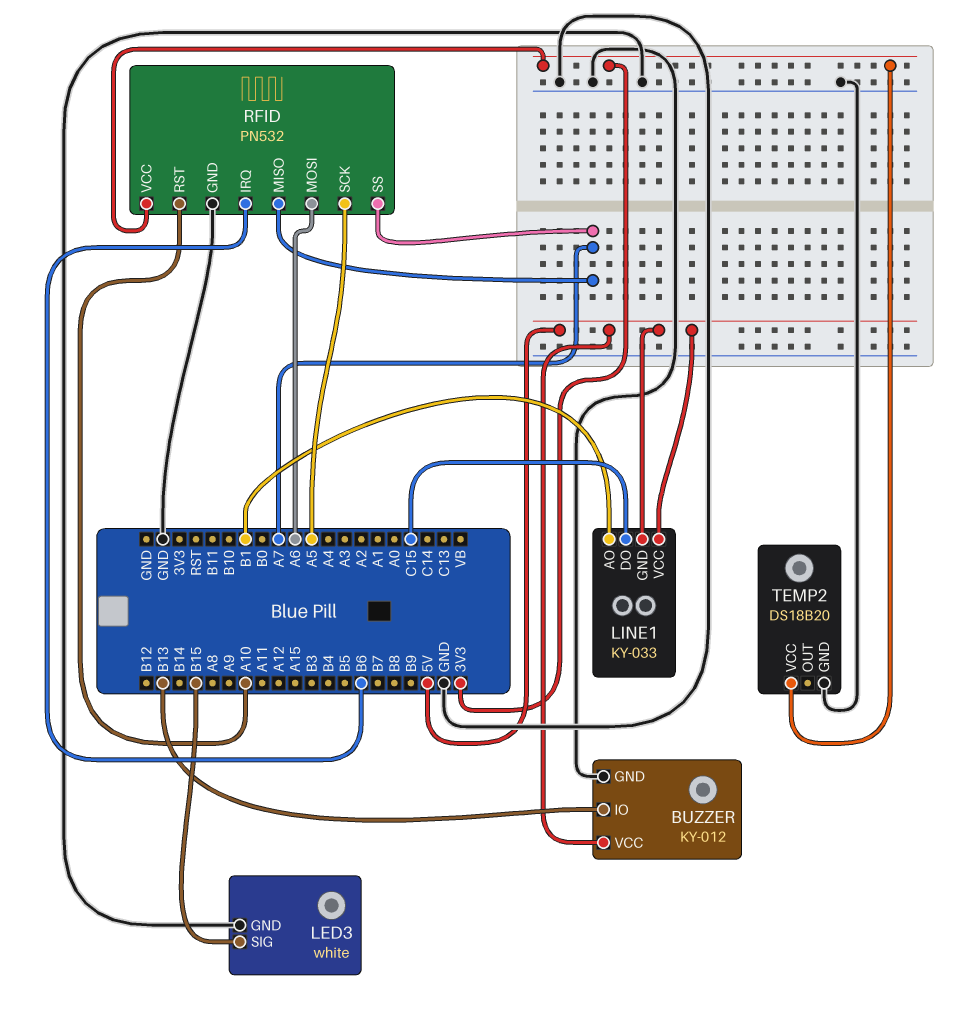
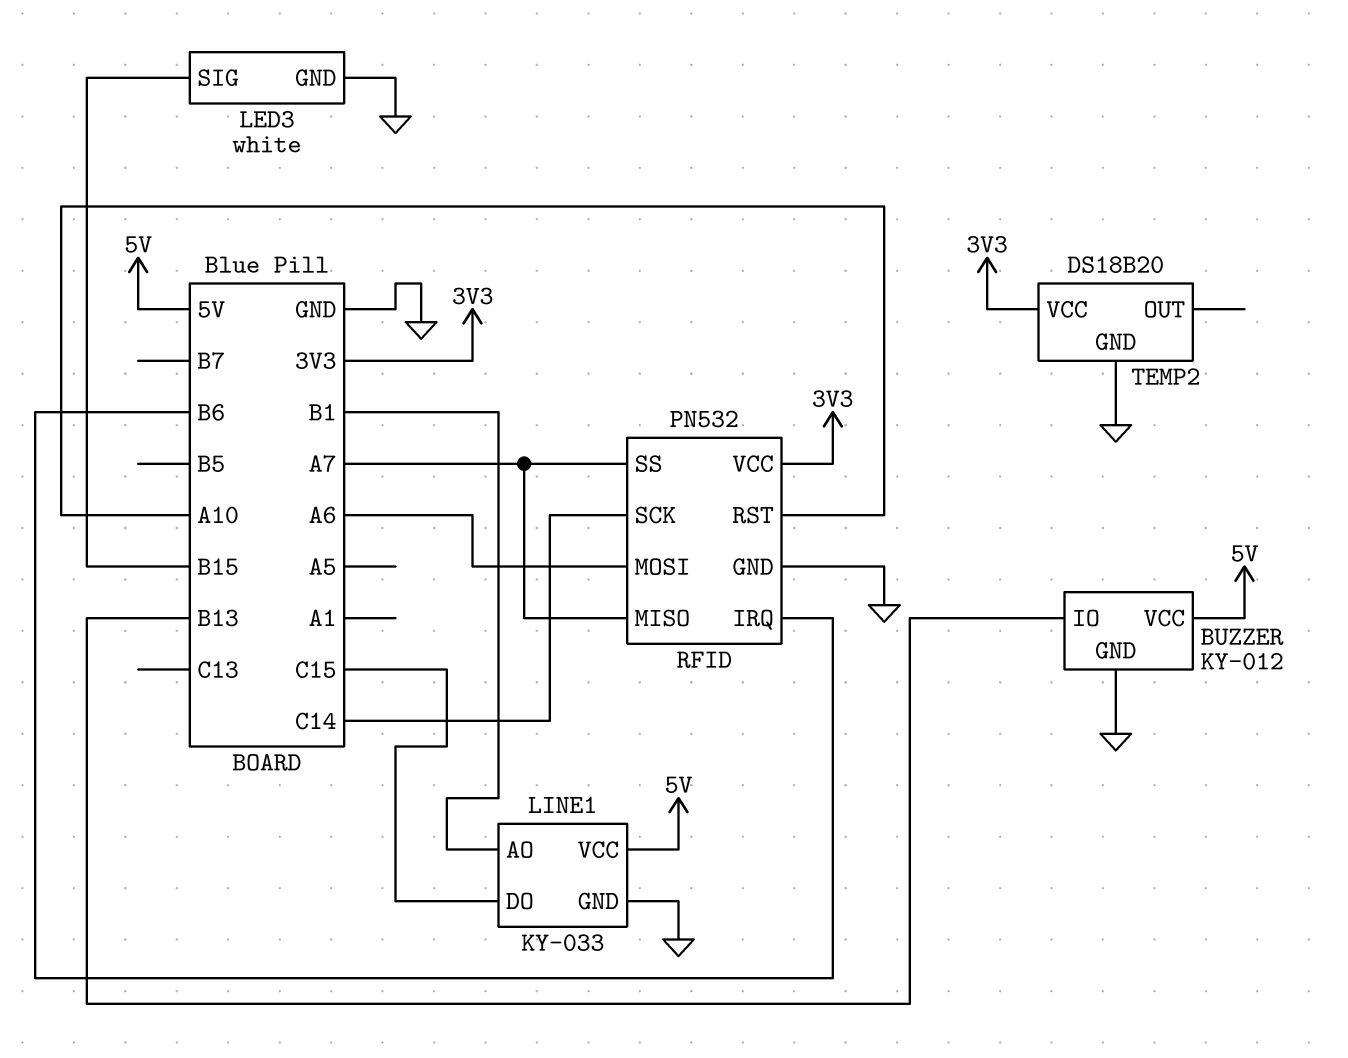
LINE1 pin GND: 5V -> GND
RFID pin SCK: A5 -> C14

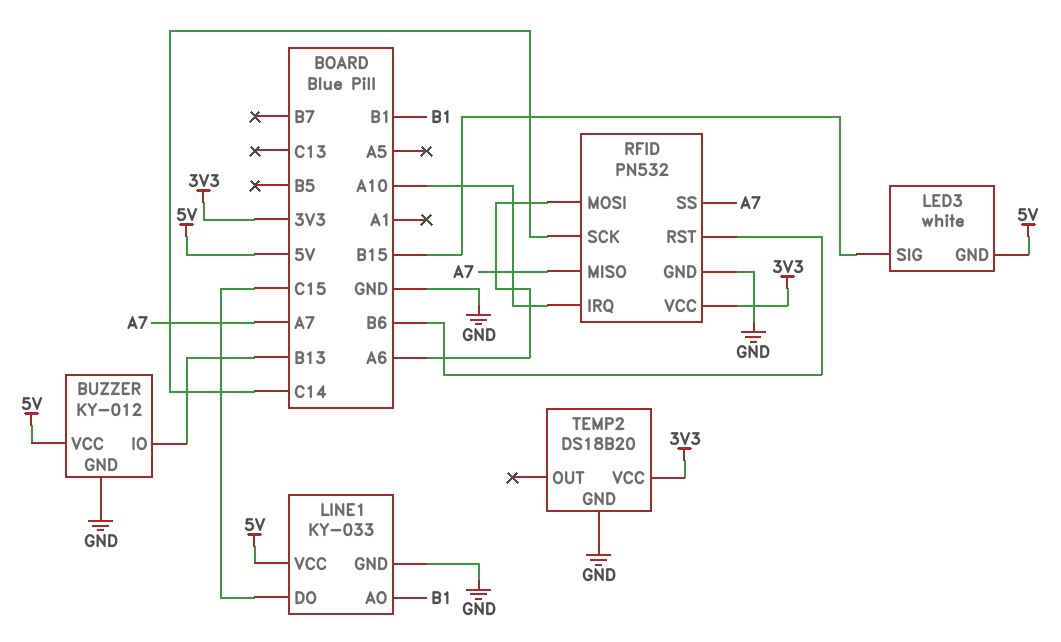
LED3 pin GND: GND -> 5V
RFID pin IRQ: B6 -> A10
RFID pin RST: A10 -> B6

